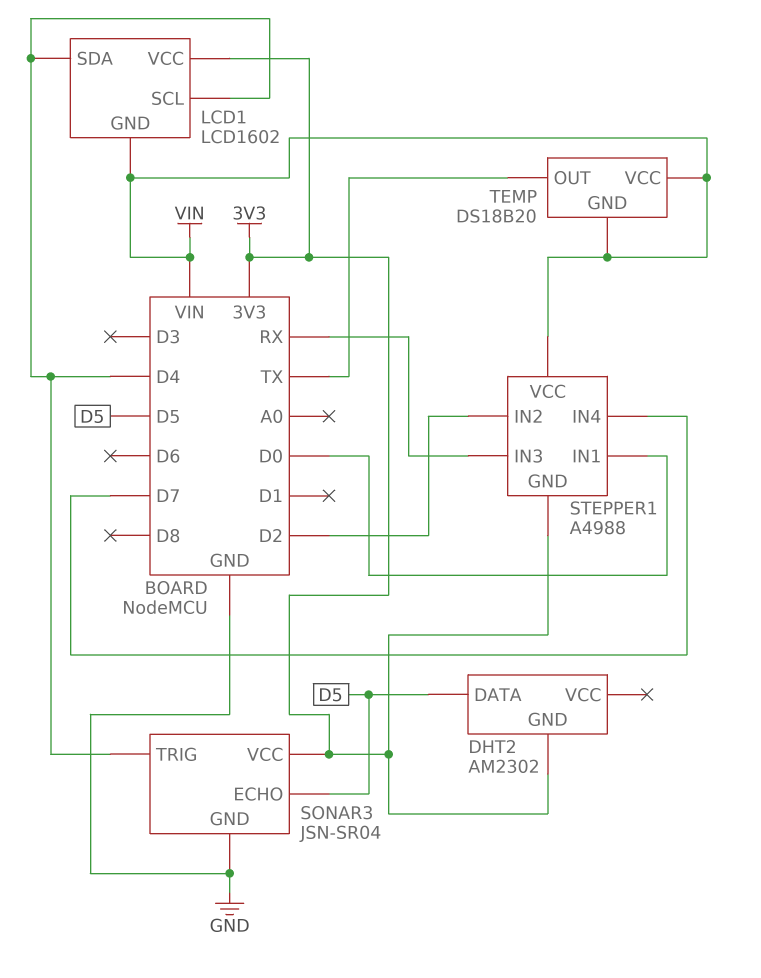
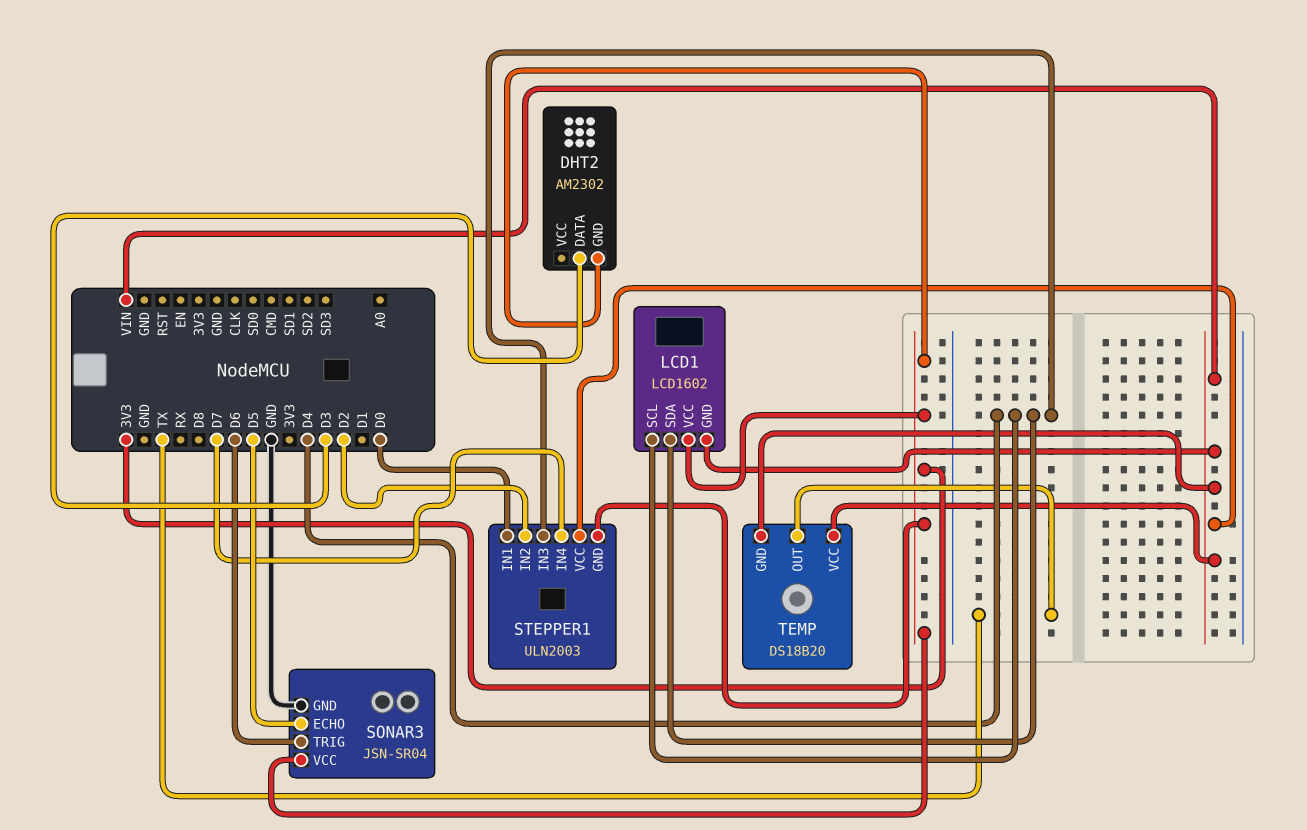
DHT2 pin DATA: D5 -> D3
SONAR3 pin TRIG: D4 -> D6
STEPPER1: A4988 -> ULN2003
STEPPER1 pin IN3: RX -> D4

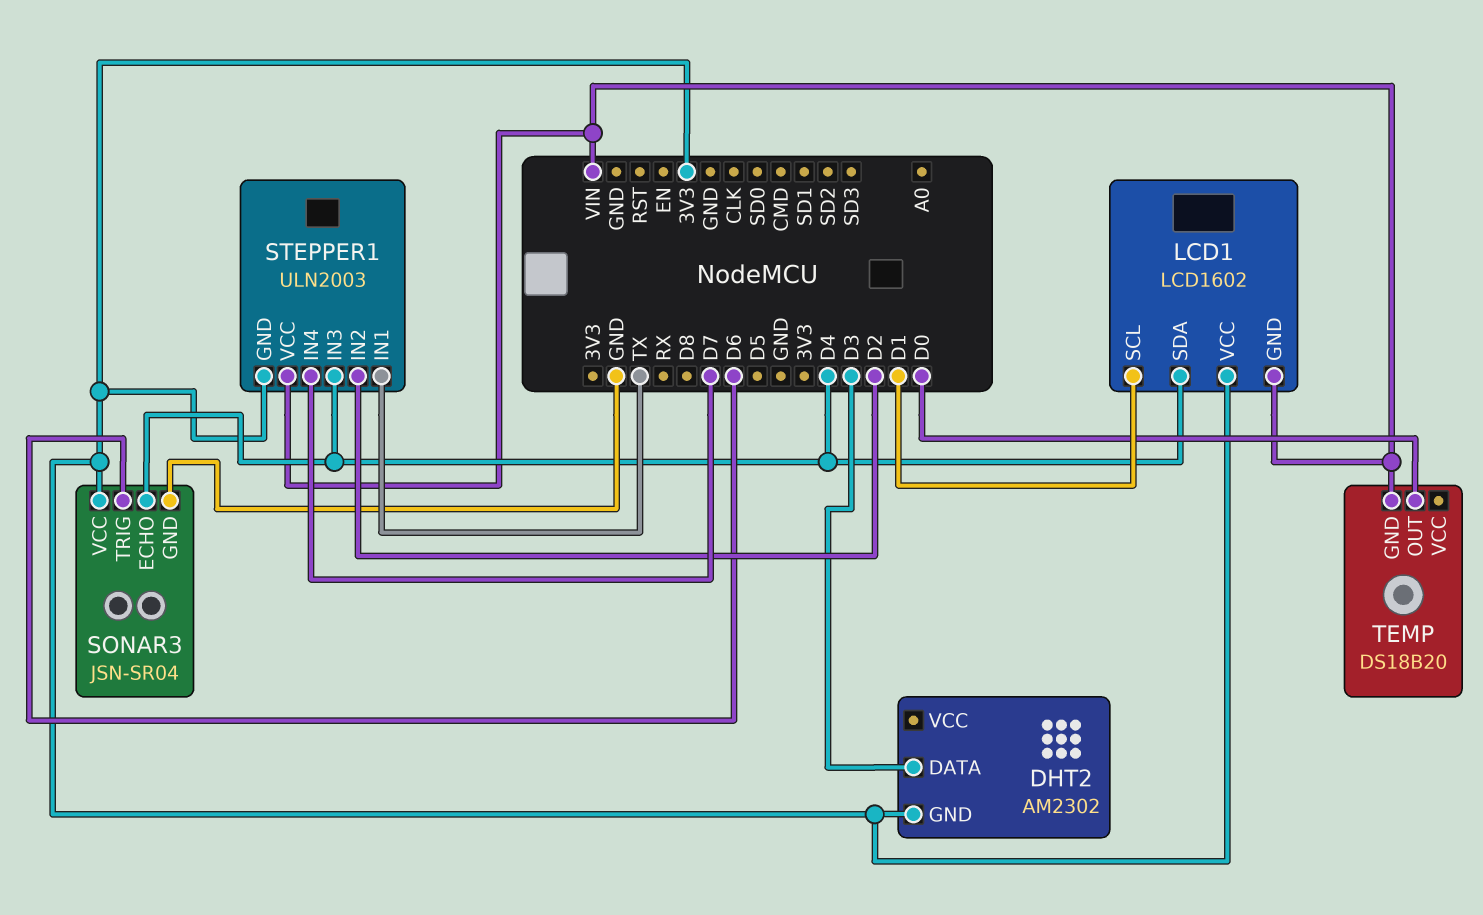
LCD1 pin SCL: D4 -> D1
SONAR3 pin ECHO: D5 -> D4
STEPPER1 pin IN1: D0 -> TX
TEMP pin OUT: TX -> D0
TEMP pin VCC: VIN -> none

